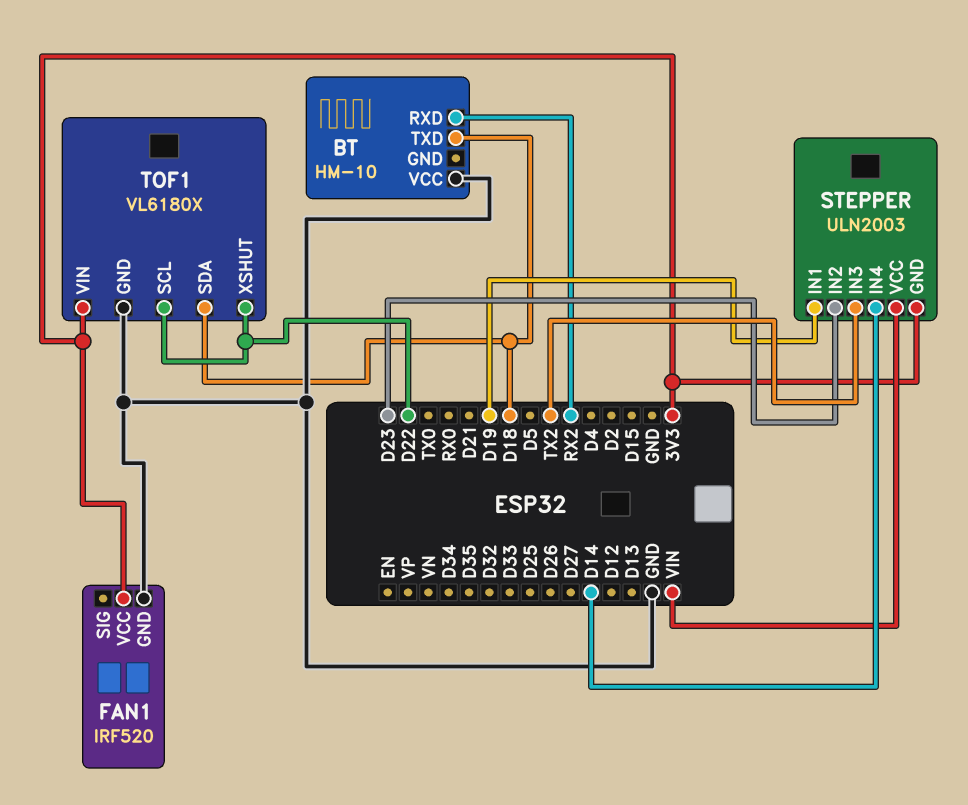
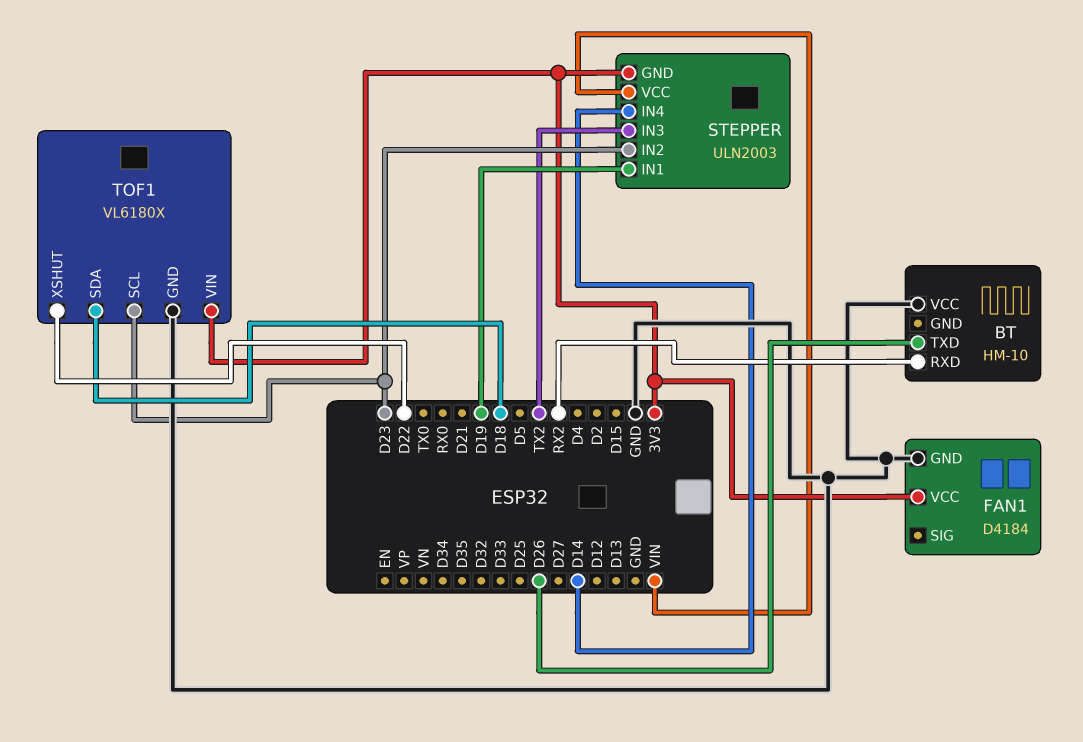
BT pin TXD: D18 -> D26
FAN1: IRF520 -> D4184
TOF1 pin SCL: D22 -> D23

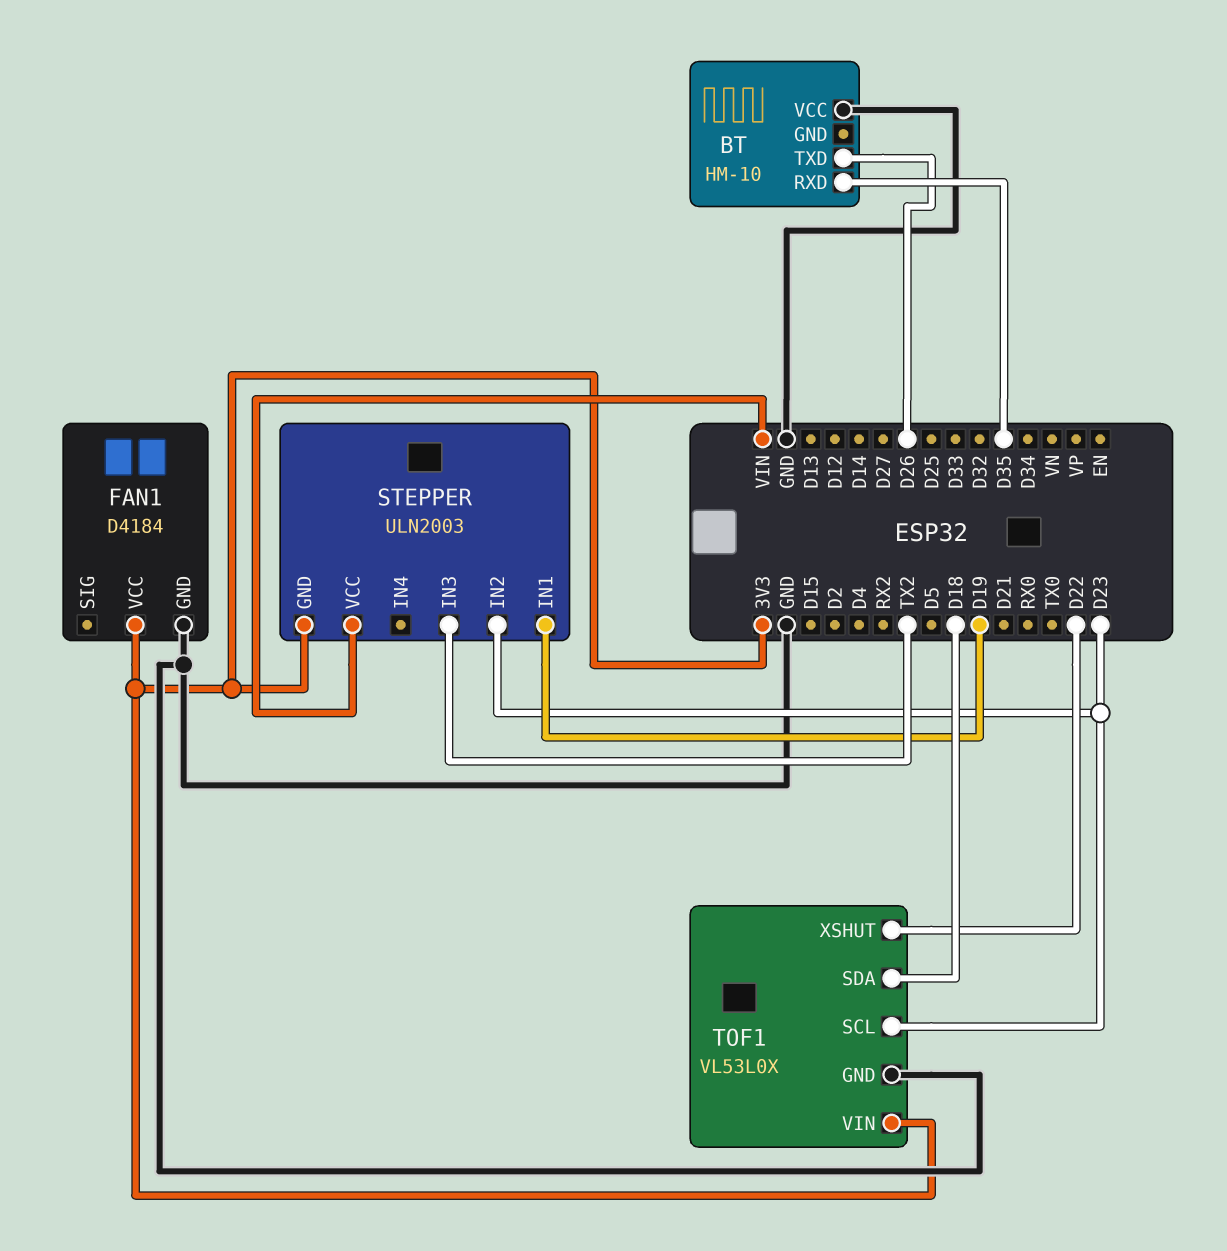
BT pin RXD: RX2 -> D35
STEPPER pin IN4: D14 -> none
TOF1: VL6180X -> VL53L0X

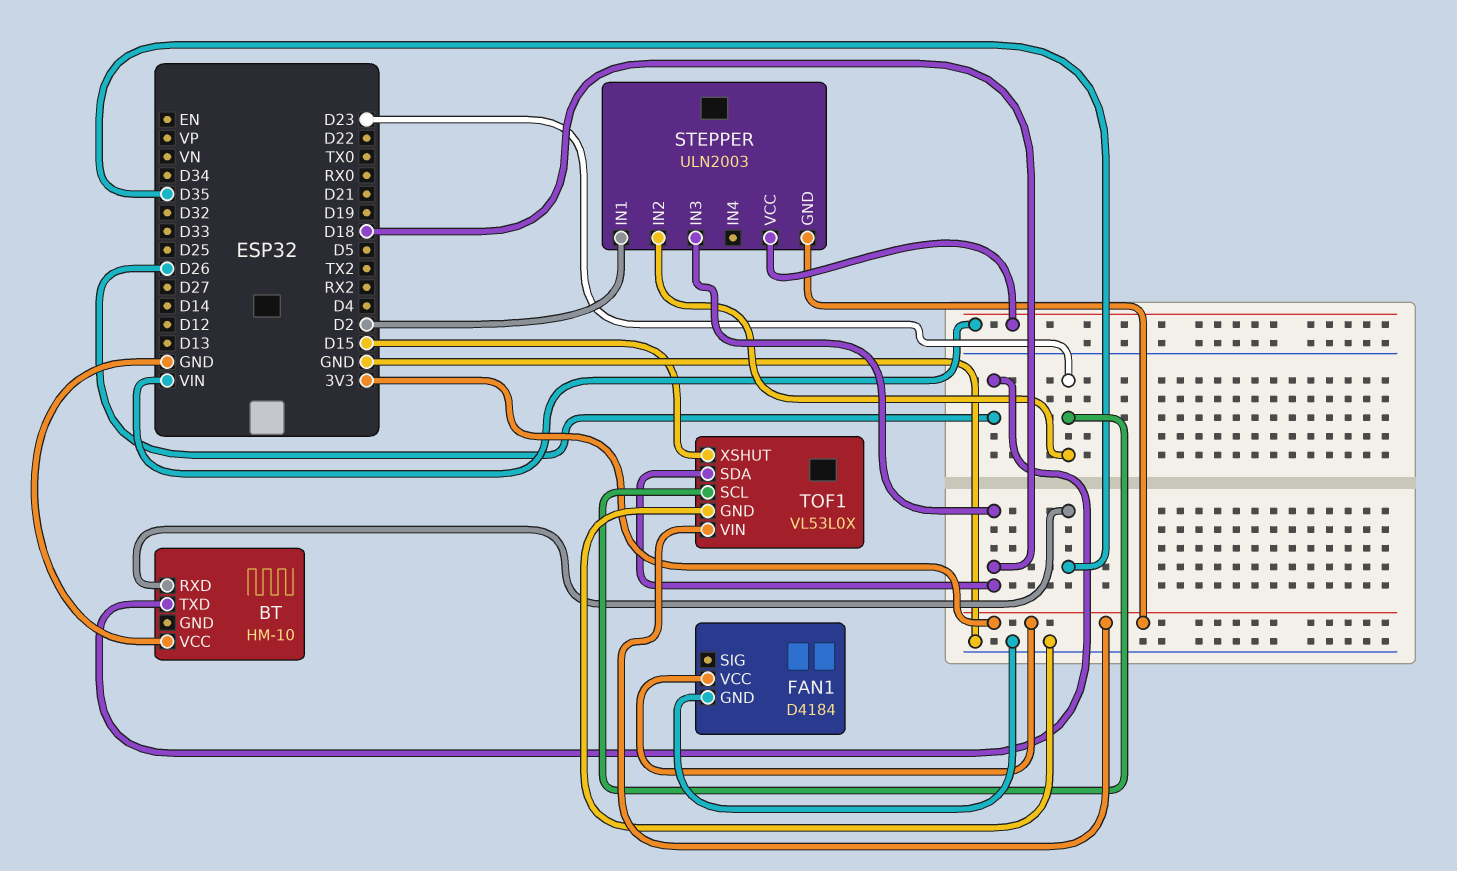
STEPPER pin IN1: D19 -> D2
STEPPER pin IN3: TX2 -> D18
TOF1 pin XSHUT: D22 -> D15

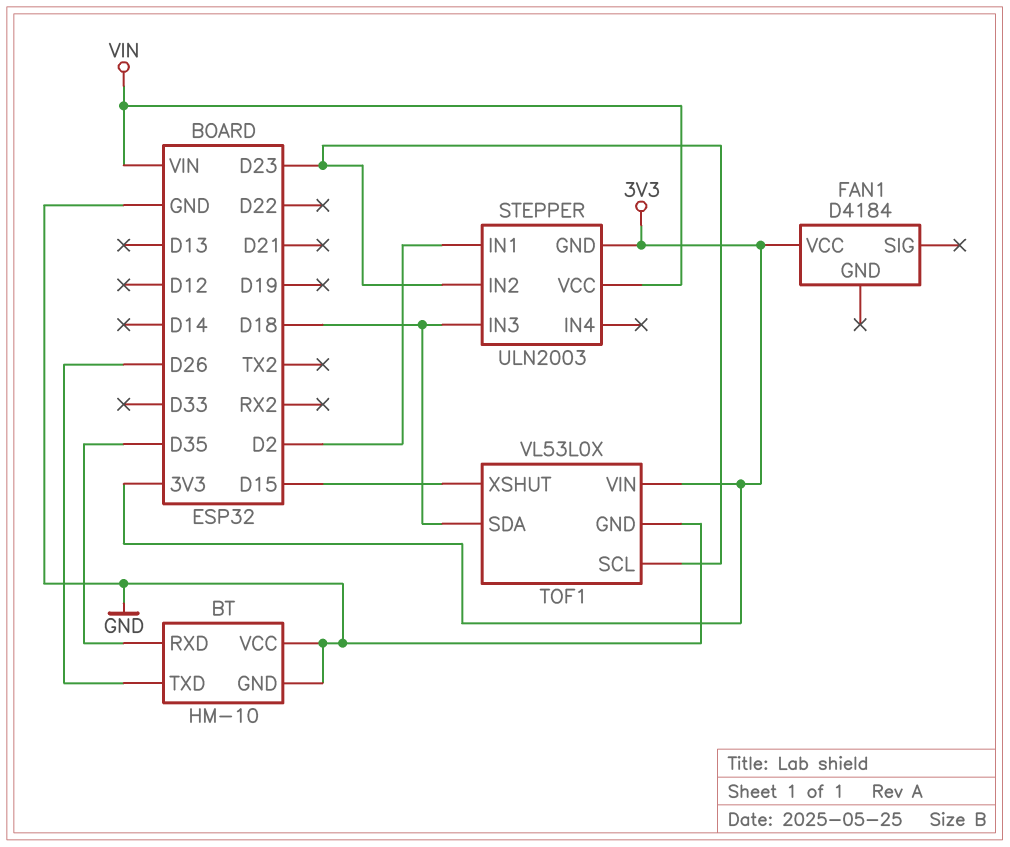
BT pin GND: none -> GND
FAN1 pin GND: GND -> none

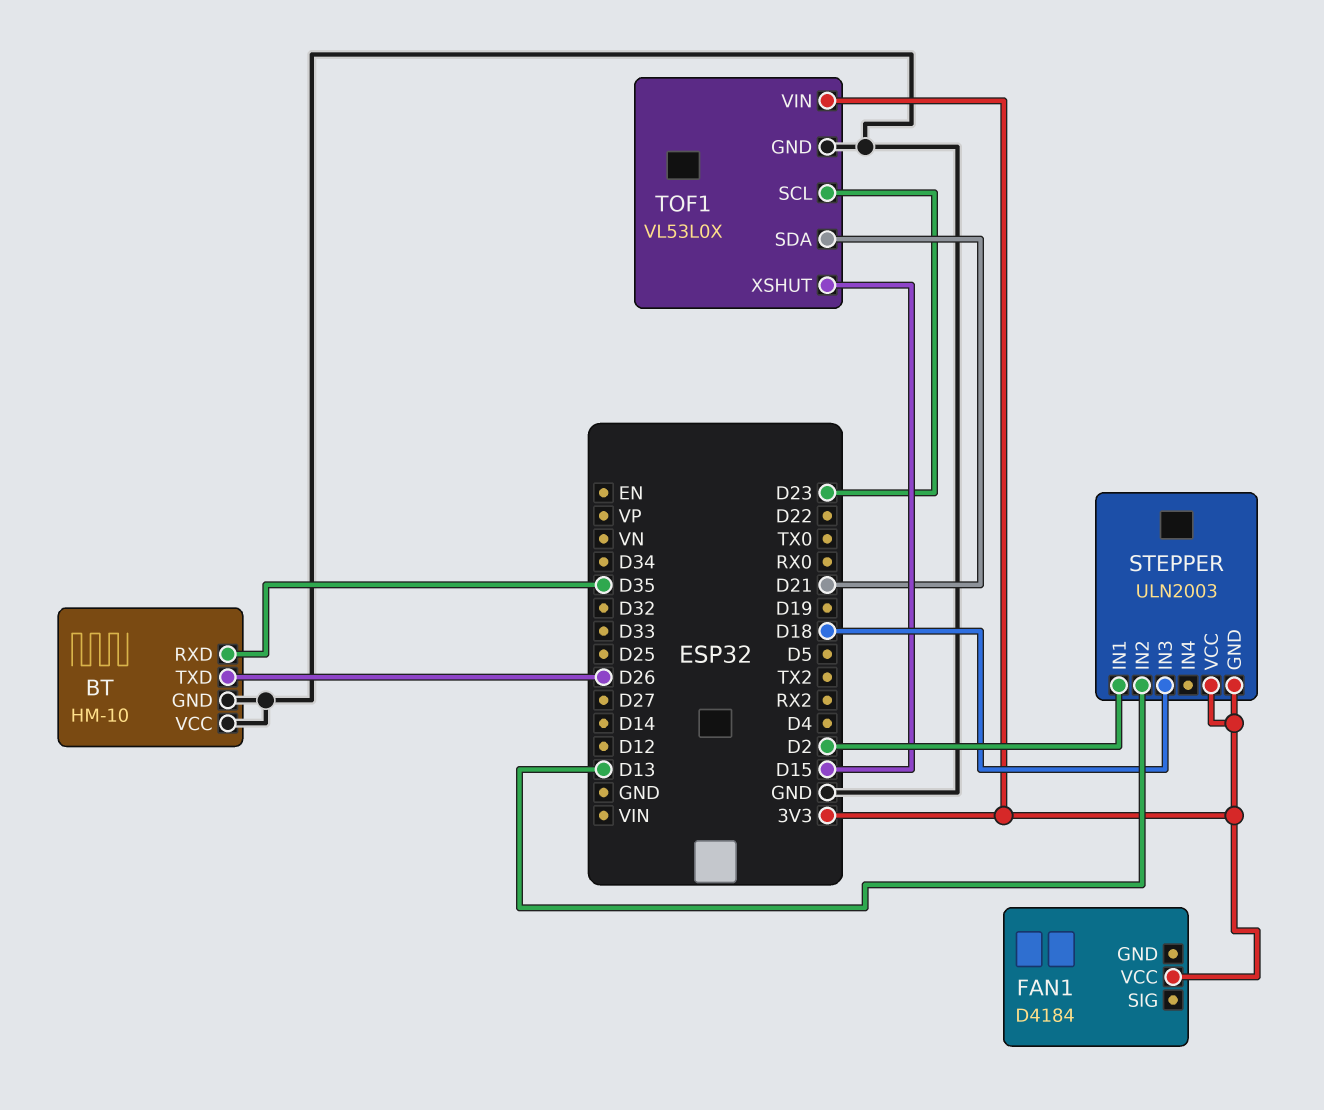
STEPPER pin IN2: D23 -> D13
STEPPER pin VCC: VIN -> 3V3
TOF1 pin SDA: D18 -> D21

